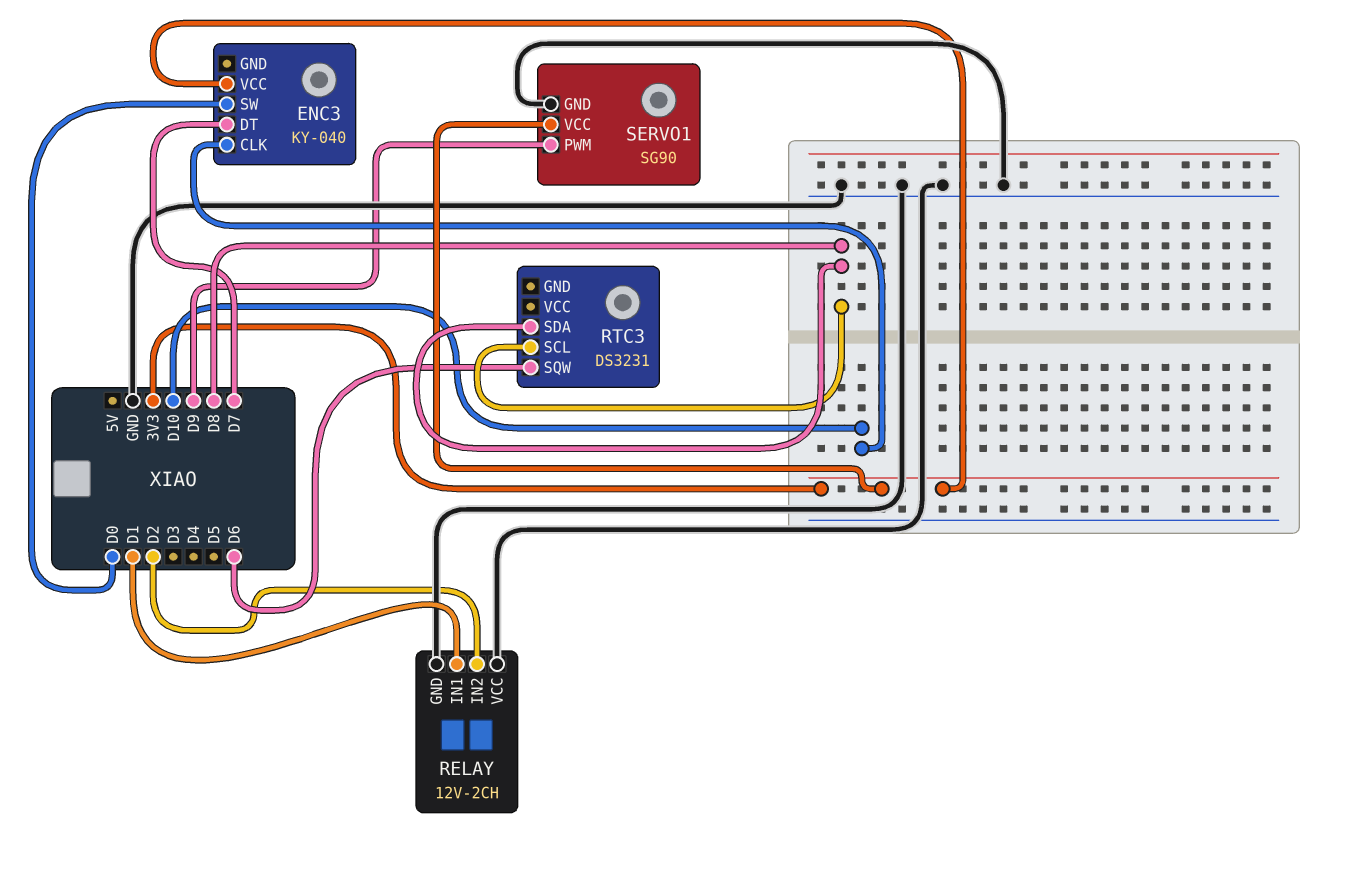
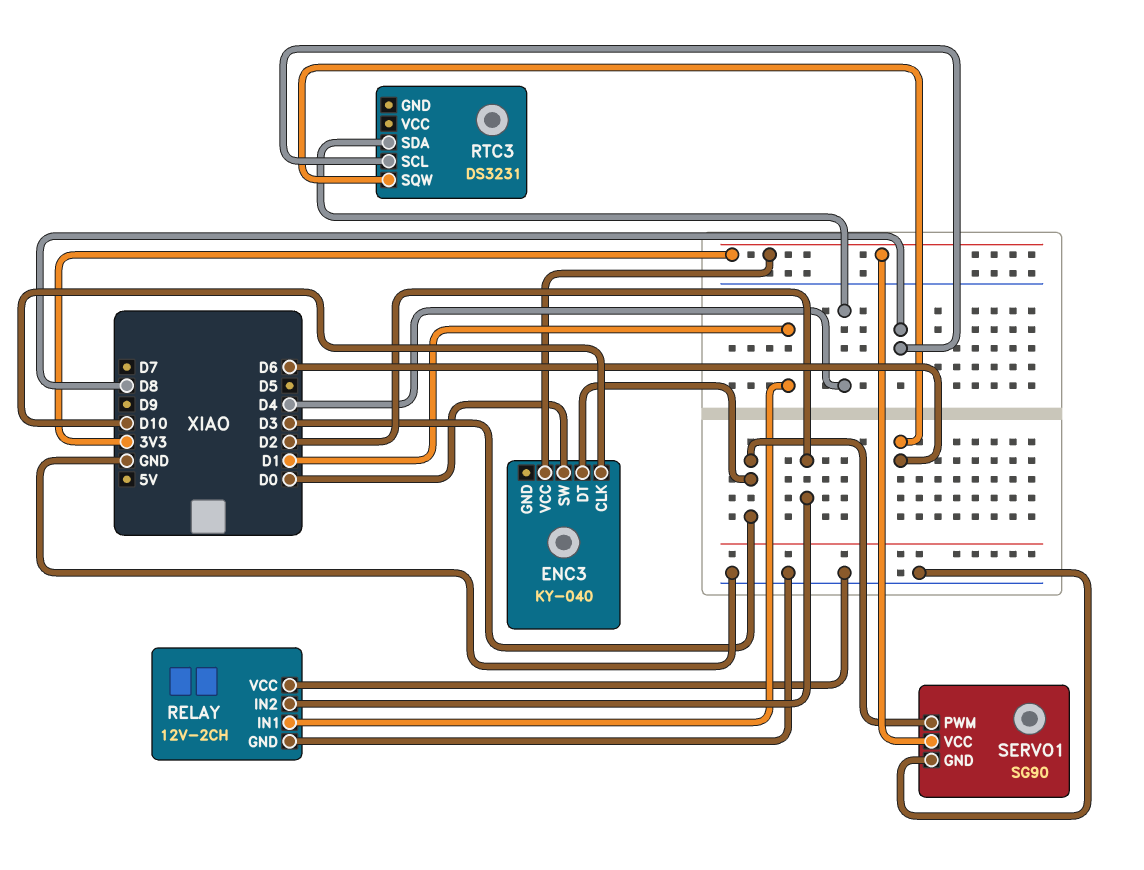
ENC3 pin DT: D7 -> D3
RTC3 pin SDA: D8 -> D4
SERVO1 pin PWM: D9 -> D3

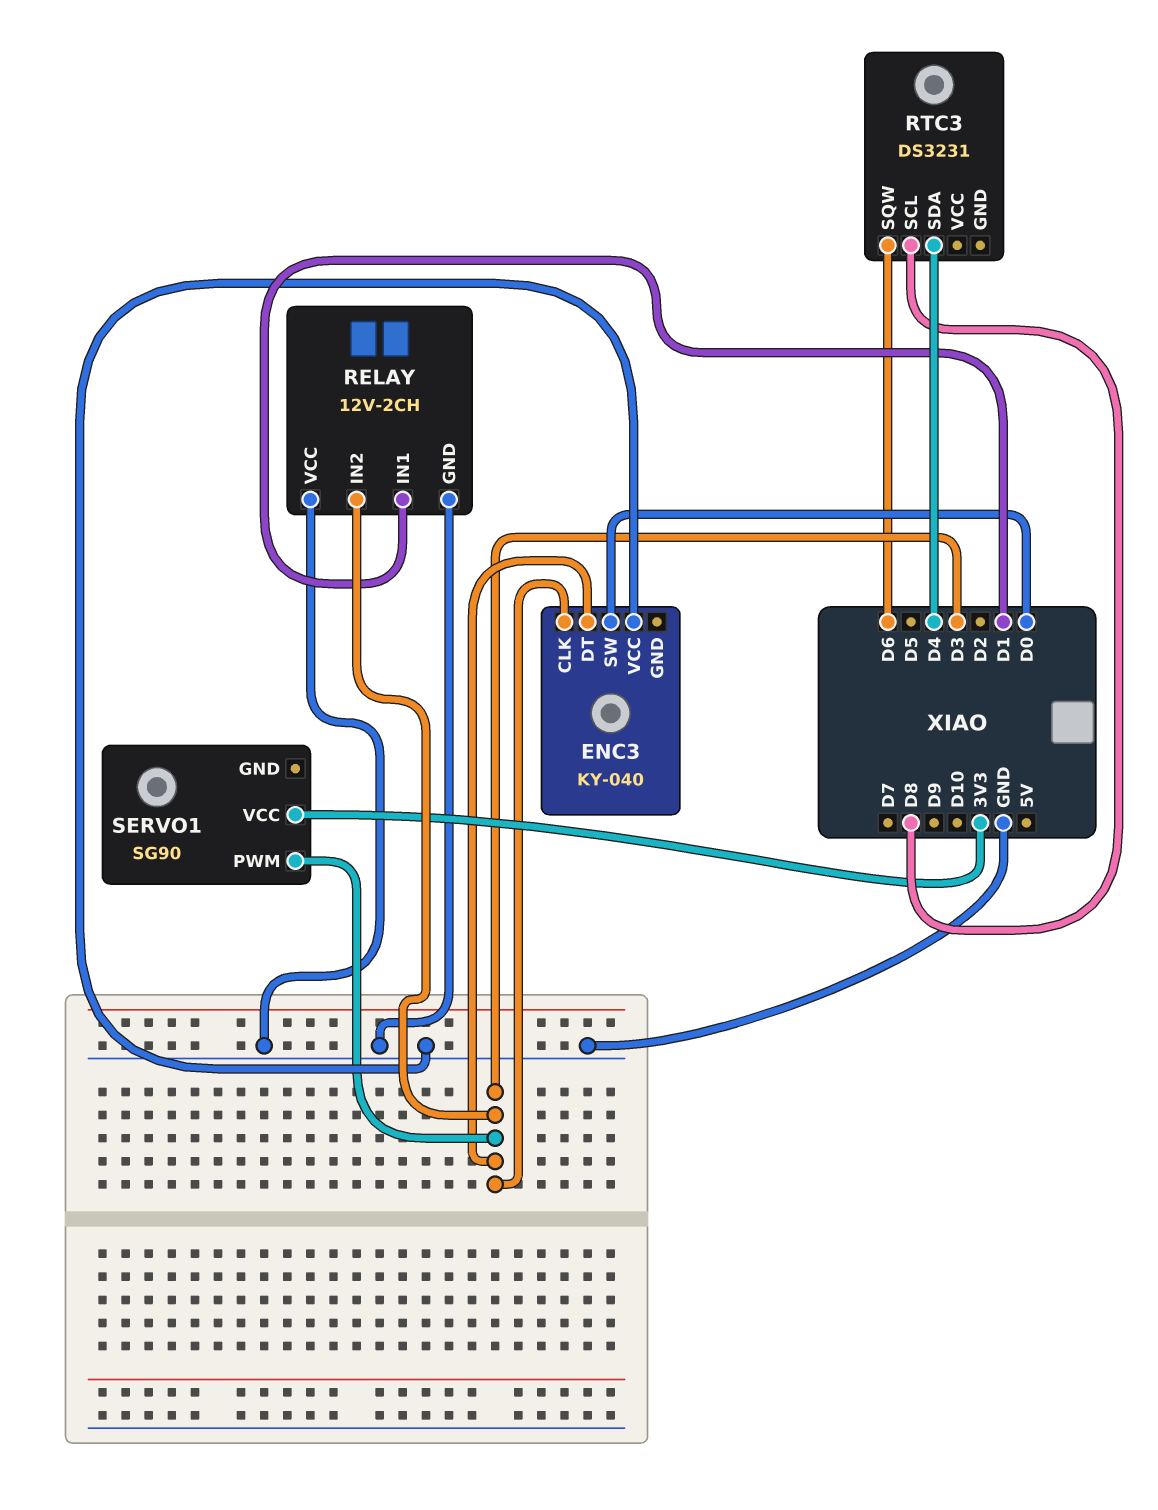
ENC3 pin CLK: D10 -> D3
ENC3 pin VCC: 3V3 -> GND
RELAY pin IN2: D2 -> D3
SERVO1 pin GND: GND -> none

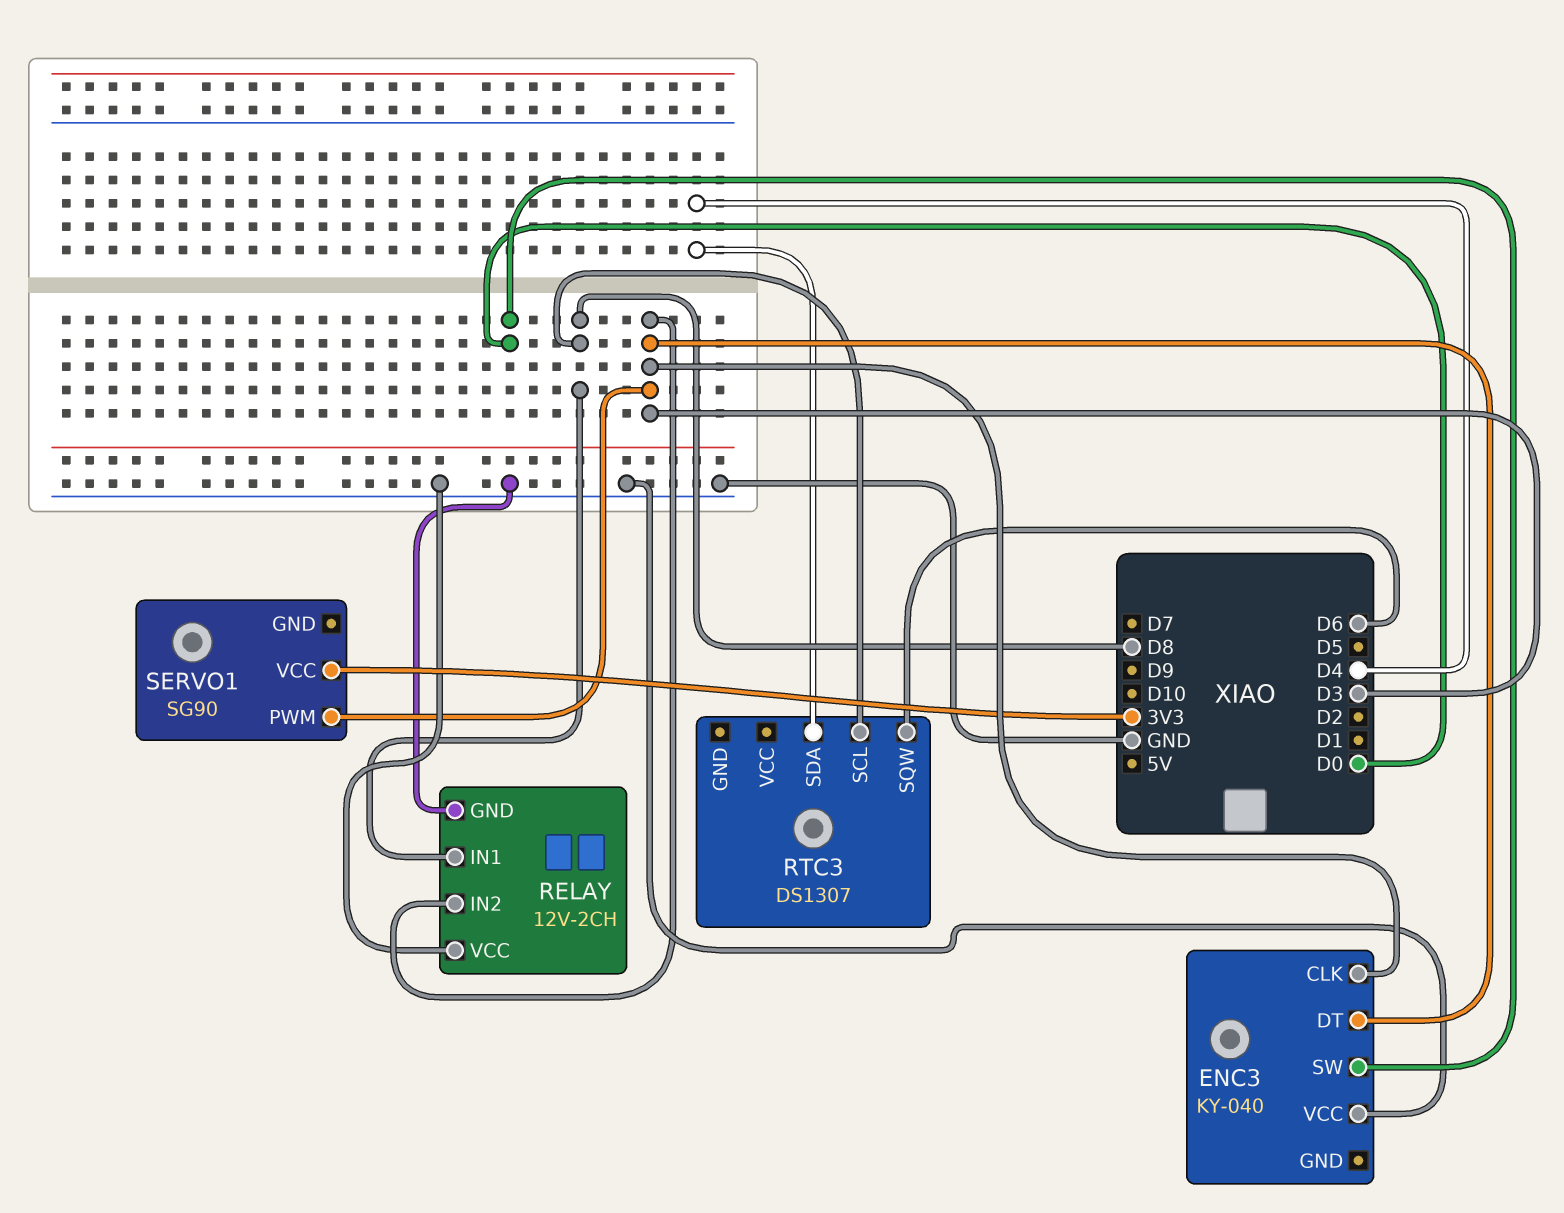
RELAY pin IN1: D1 -> D8
RTC3: DS3231 -> DS1307

